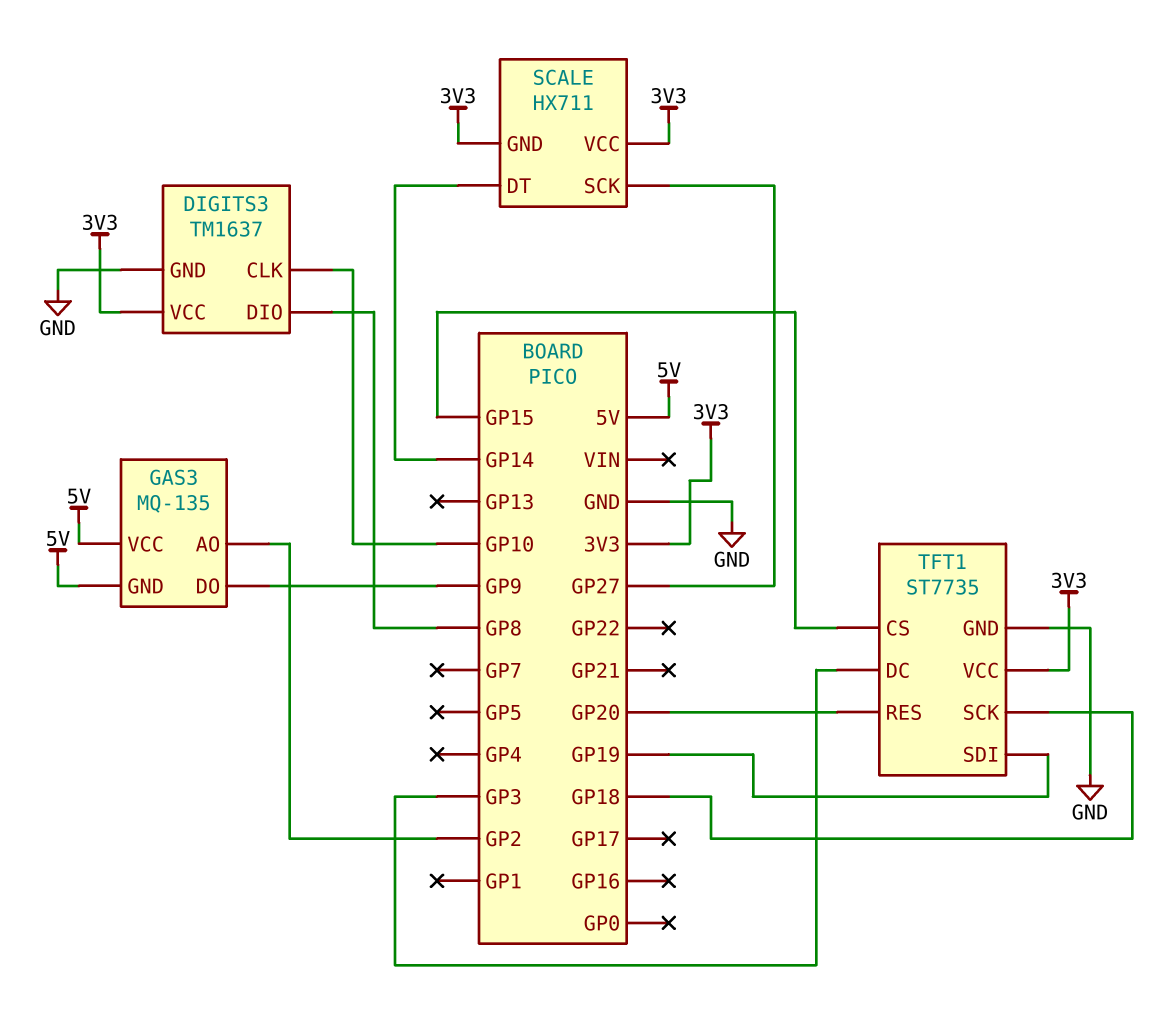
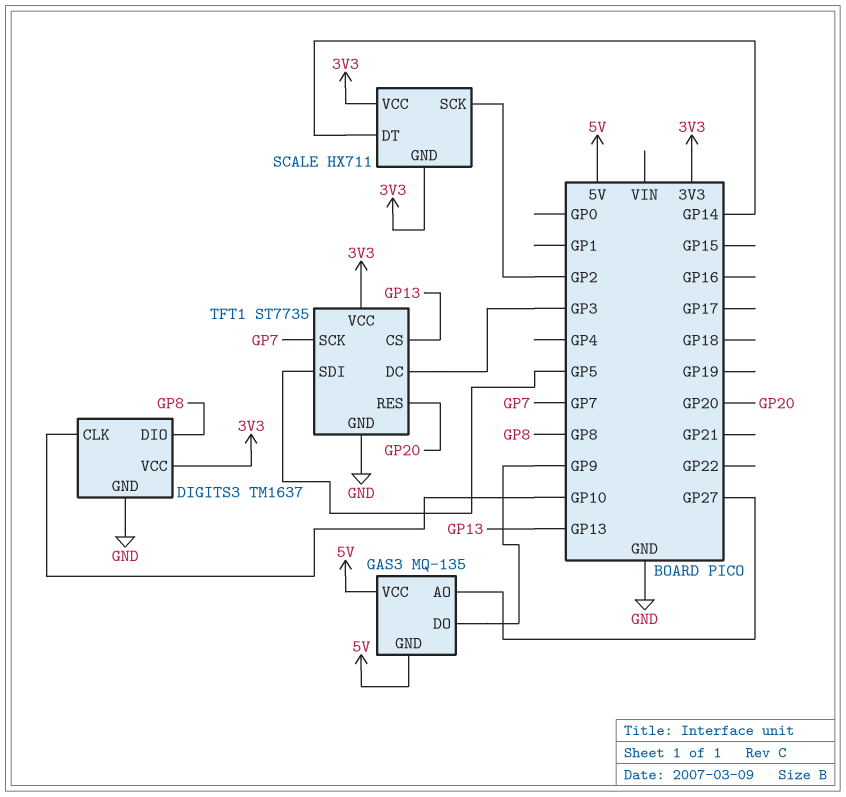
GAS3 pin AO: GP2 -> GP27
SCALE pin SCK: GP27 -> GP2
TFT1 pin CS: GP15 -> GP13
TFT1 pin SCK: GP18 -> GP7
TFT1 pin SDI: GP19 -> GP5

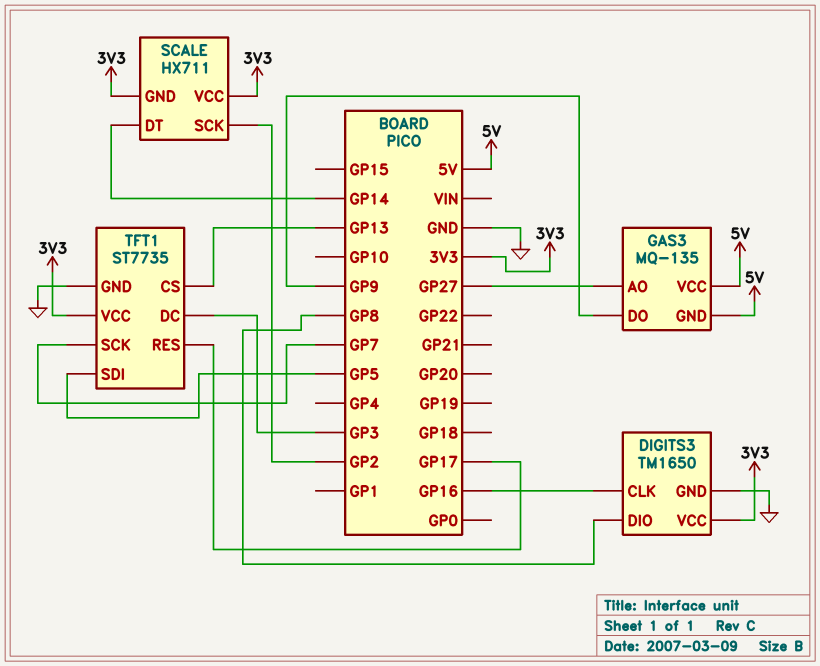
DIGITS3: TM1637 -> TM1650
DIGITS3 pin CLK: GP10 -> GP16
TFT1 pin RES: GP20 -> GP17

